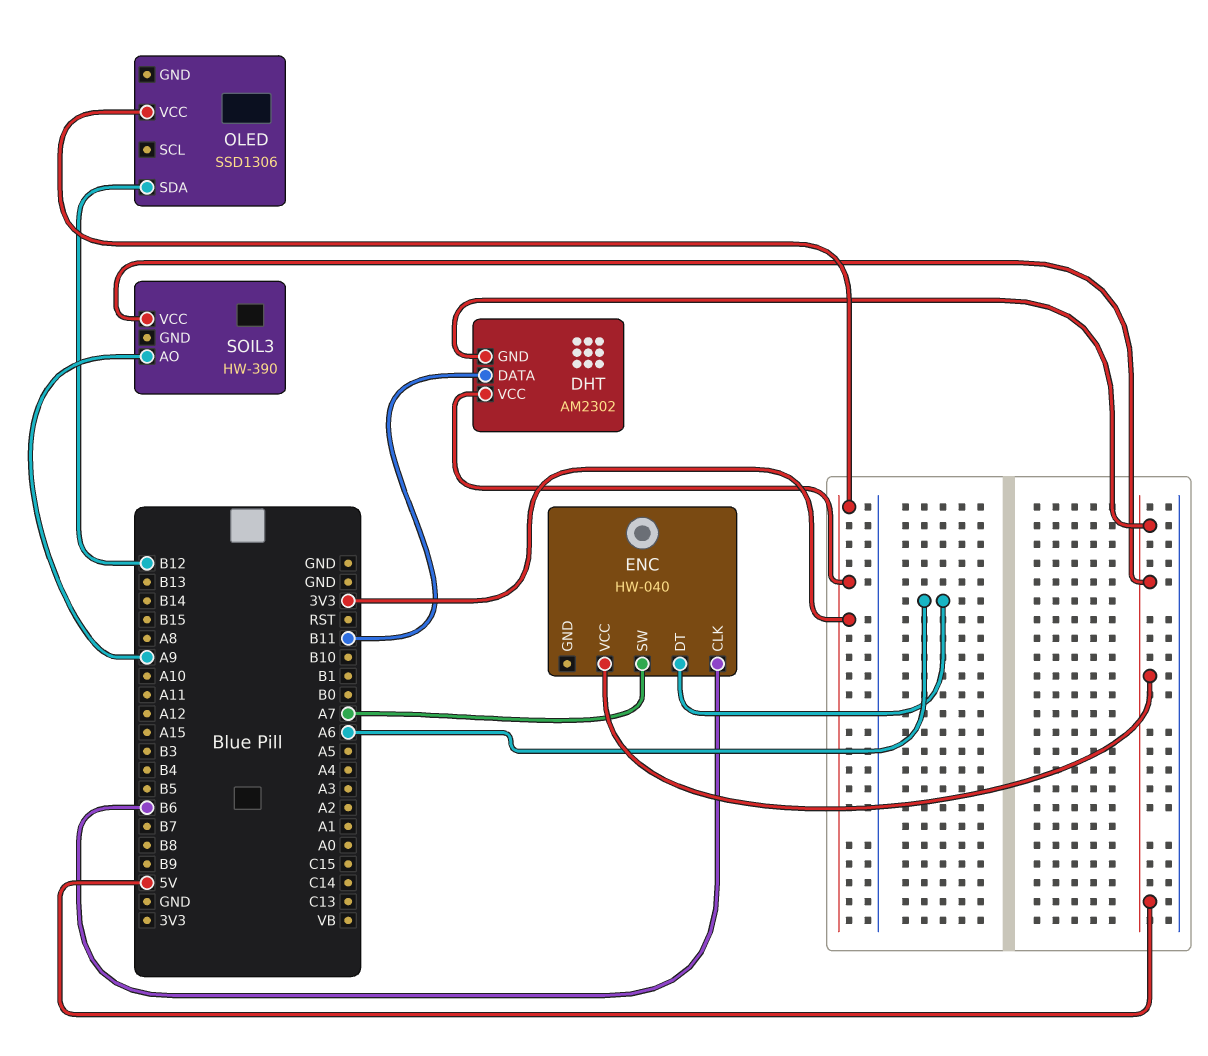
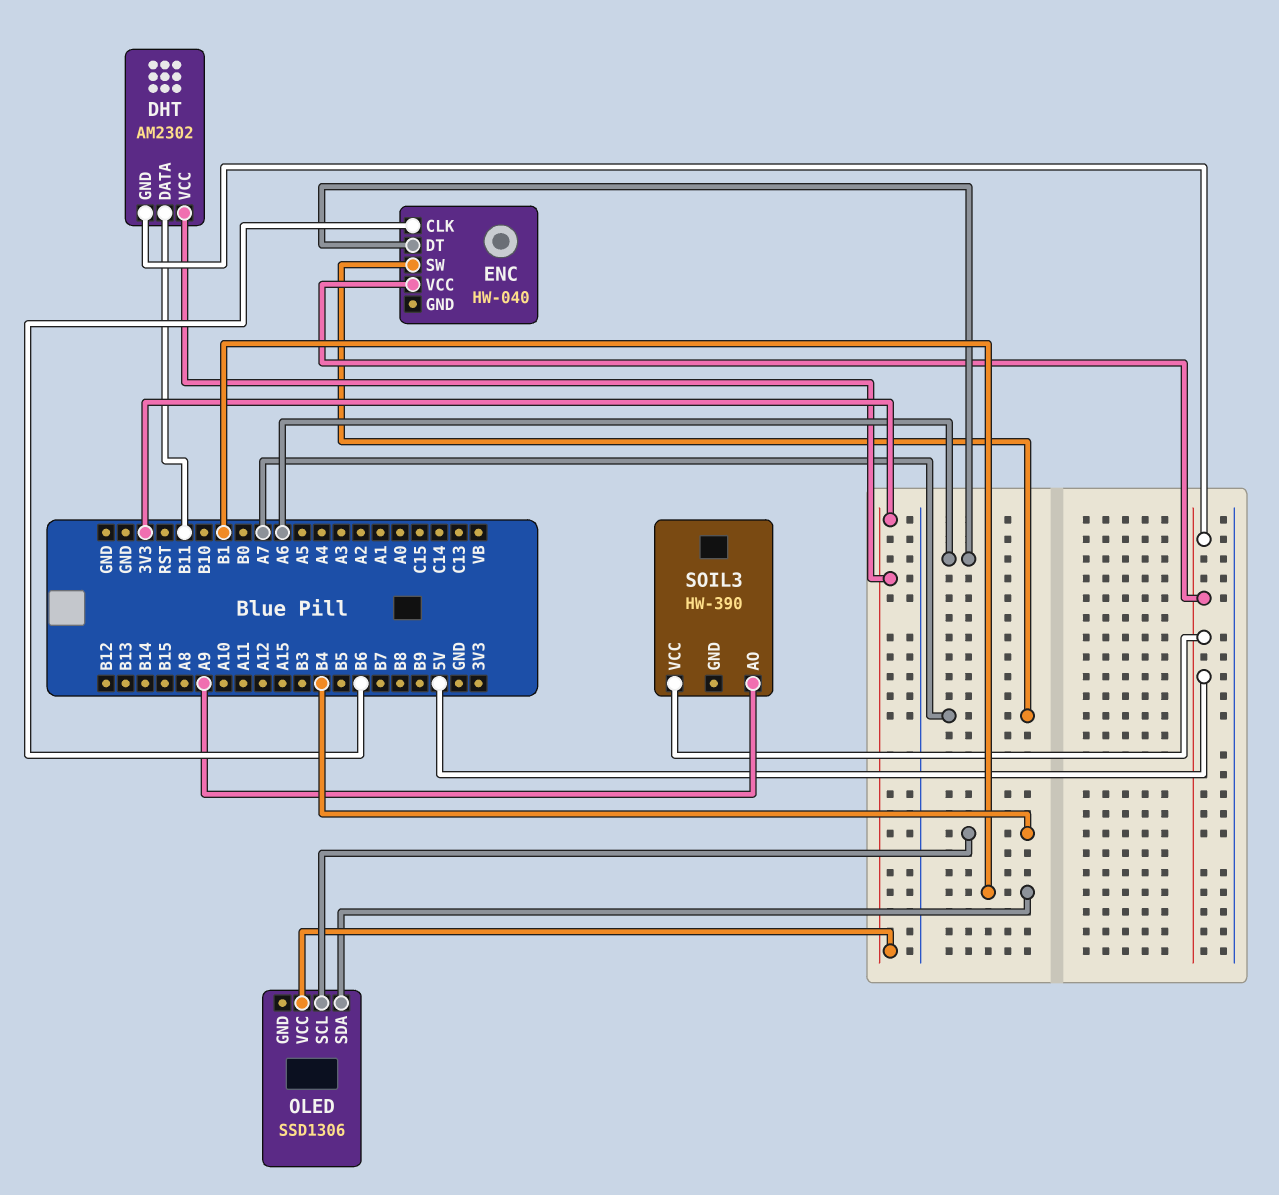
OLED pin SCL: none -> B4
OLED pin SDA: B12 -> B1

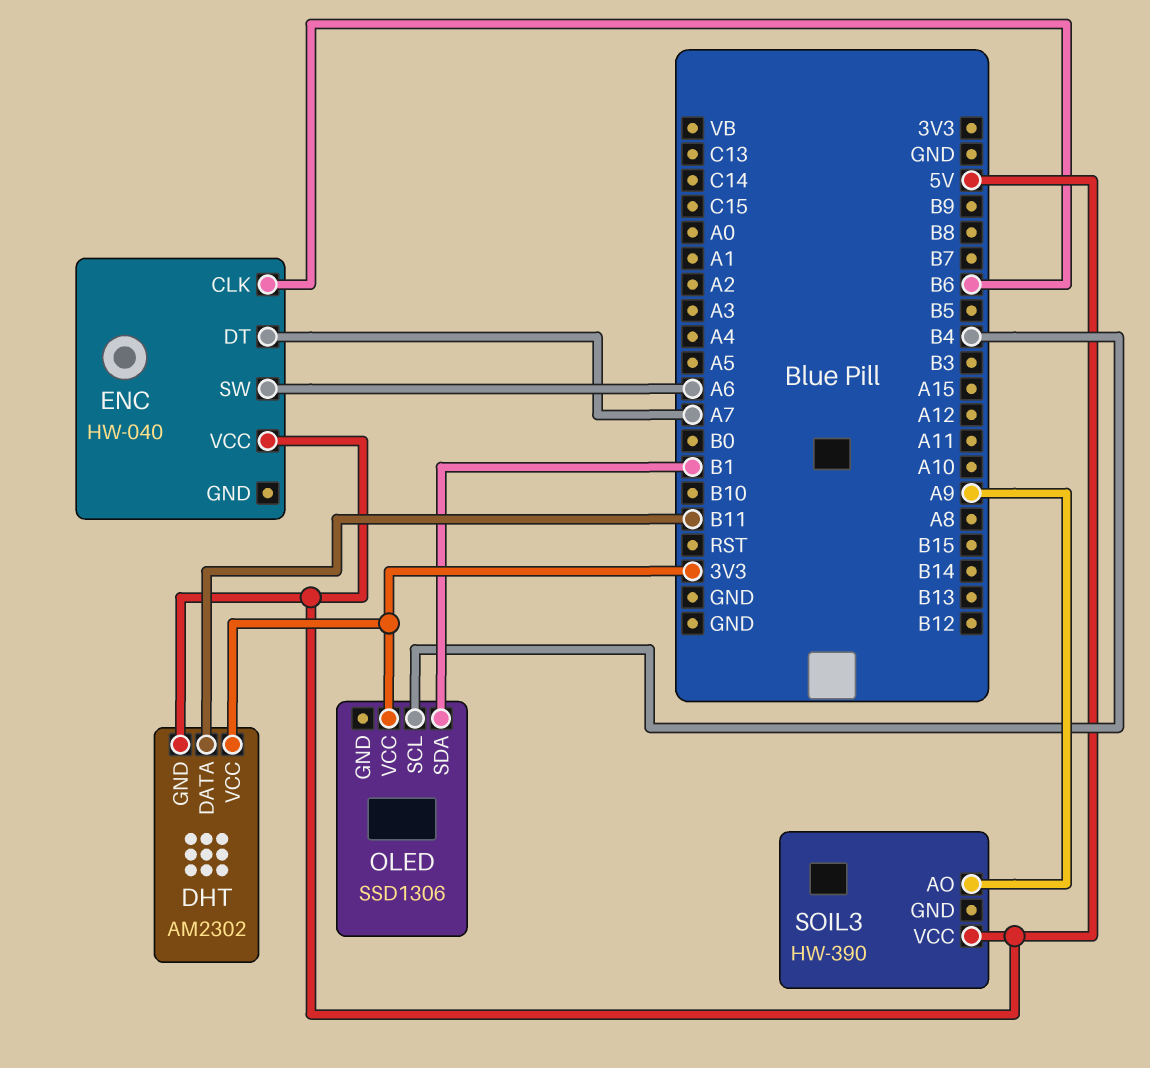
ENC pin DT: A6 -> A7
ENC pin SW: A7 -> A6

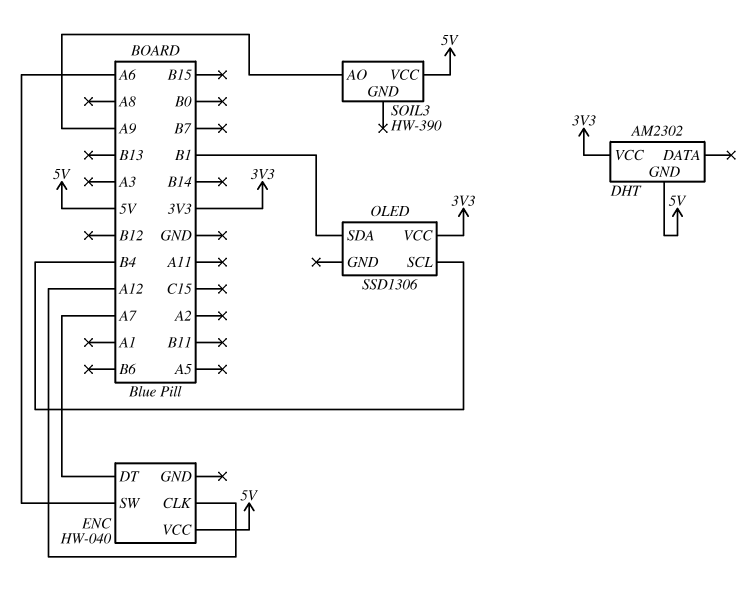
DHT pin DATA: B11 -> none
ENC pin CLK: B6 -> A12

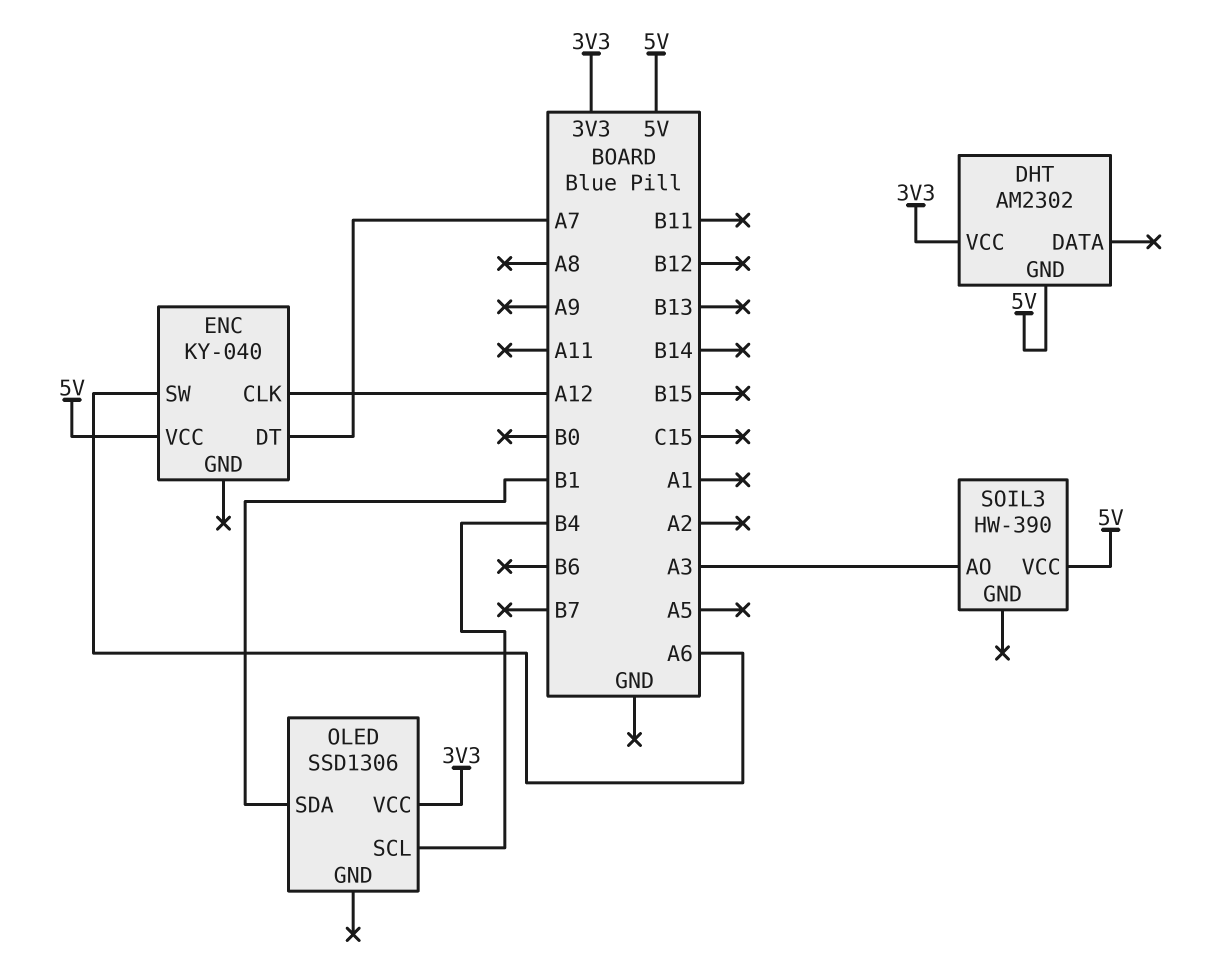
ENC: HW-040 -> KY-040
SOIL3 pin AO: A9 -> A3

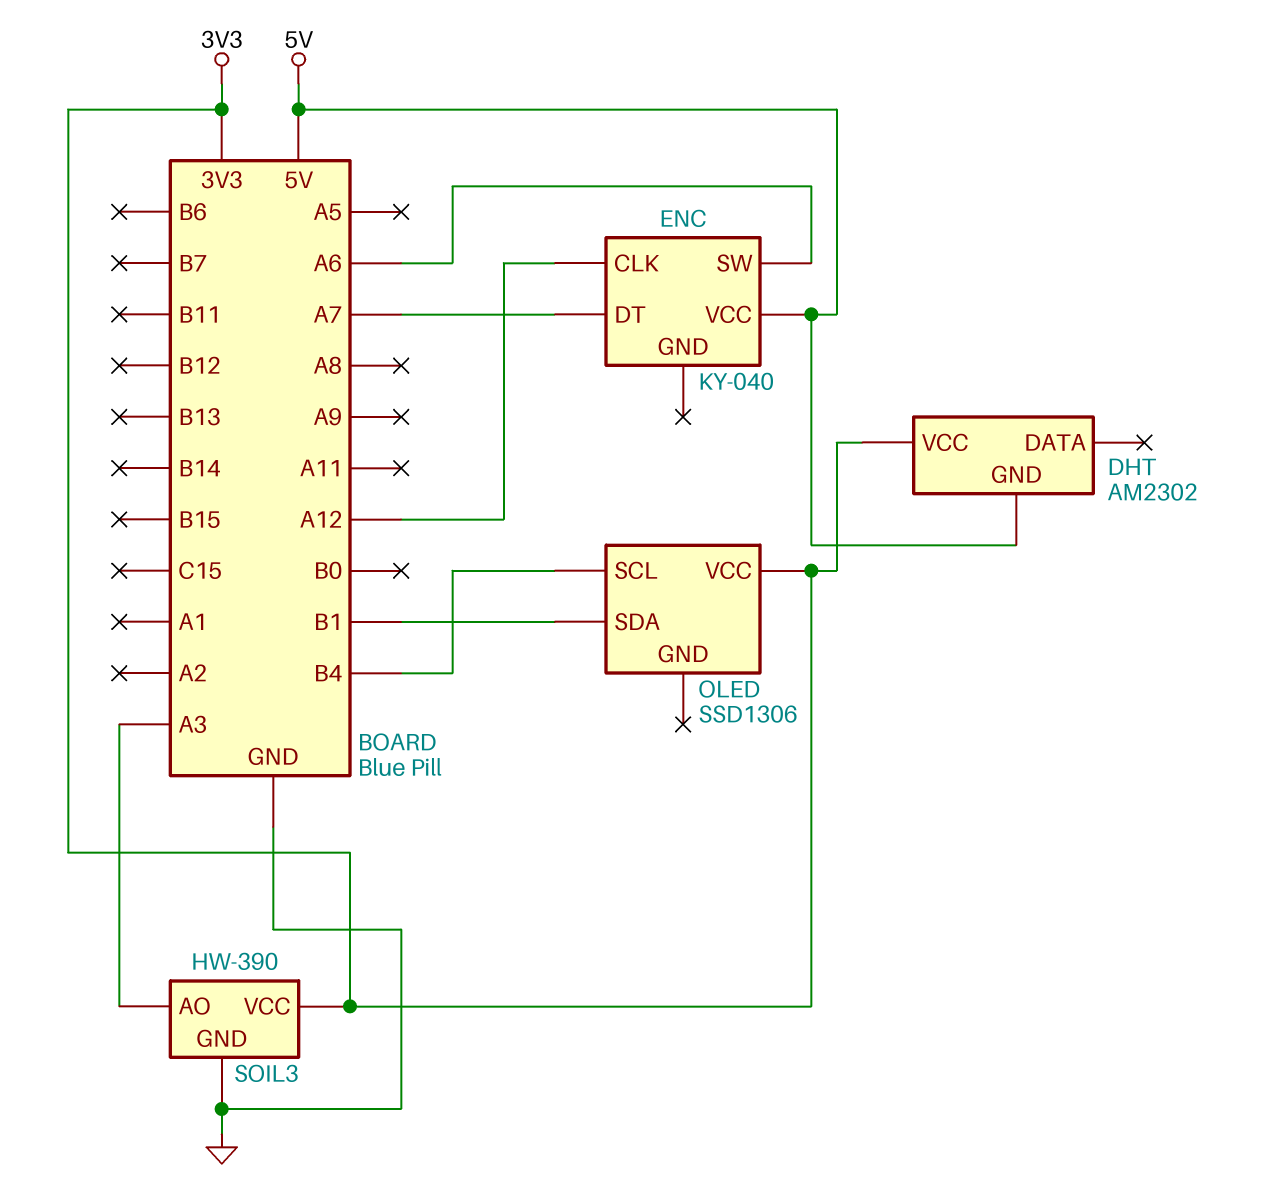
SOIL3 pin GND: none -> GND
SOIL3 pin VCC: 5V -> 3V3

